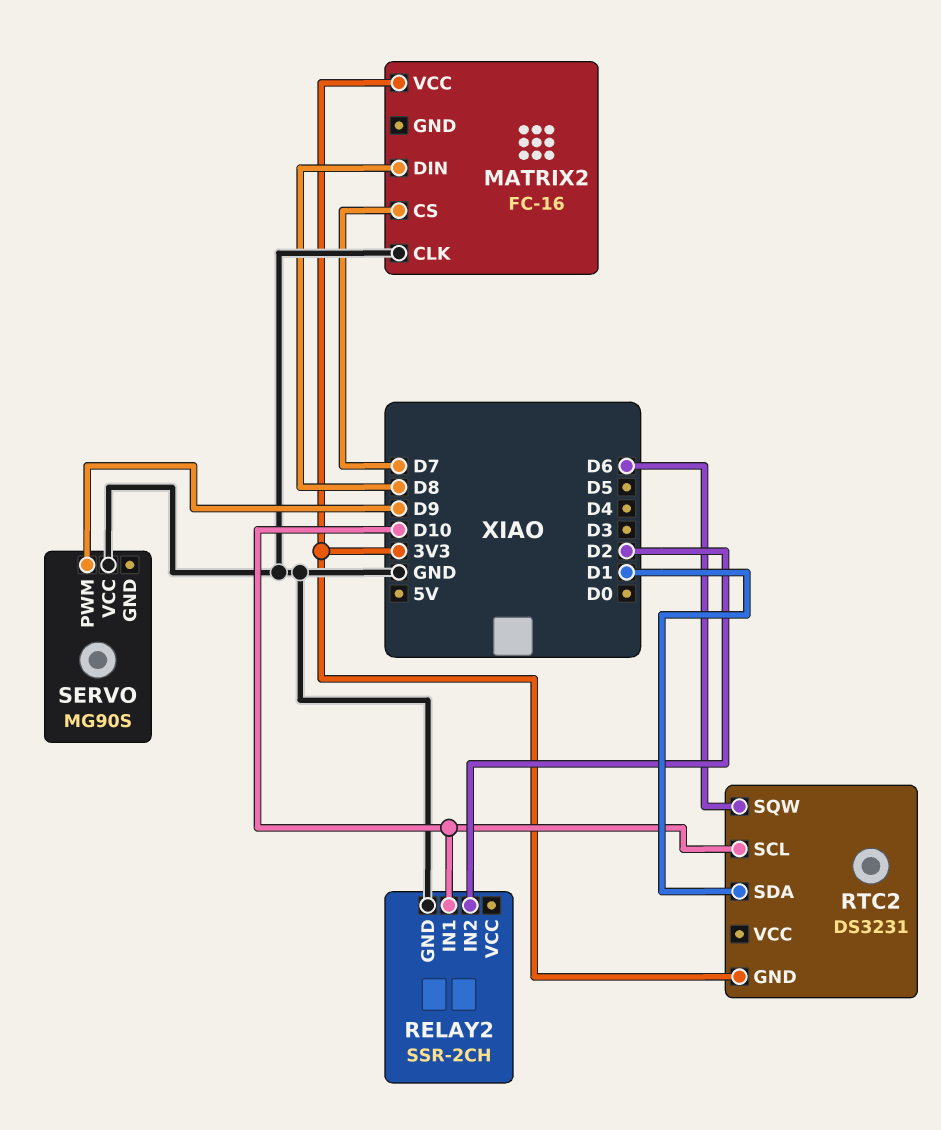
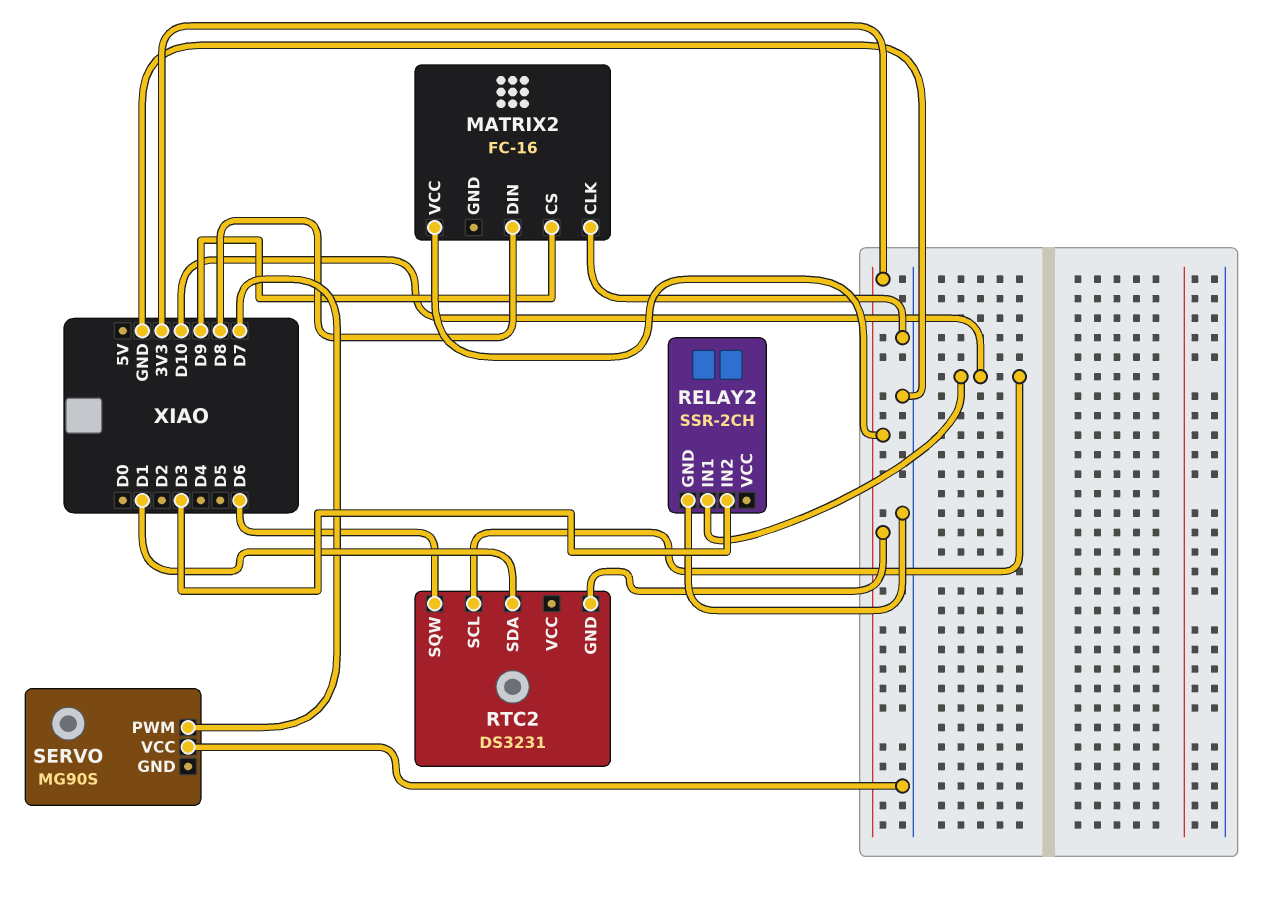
MATRIX2 pin CS: D7 -> D9
RELAY2 pin IN2: D2 -> D3
SERVO pin PWM: D9 -> D7

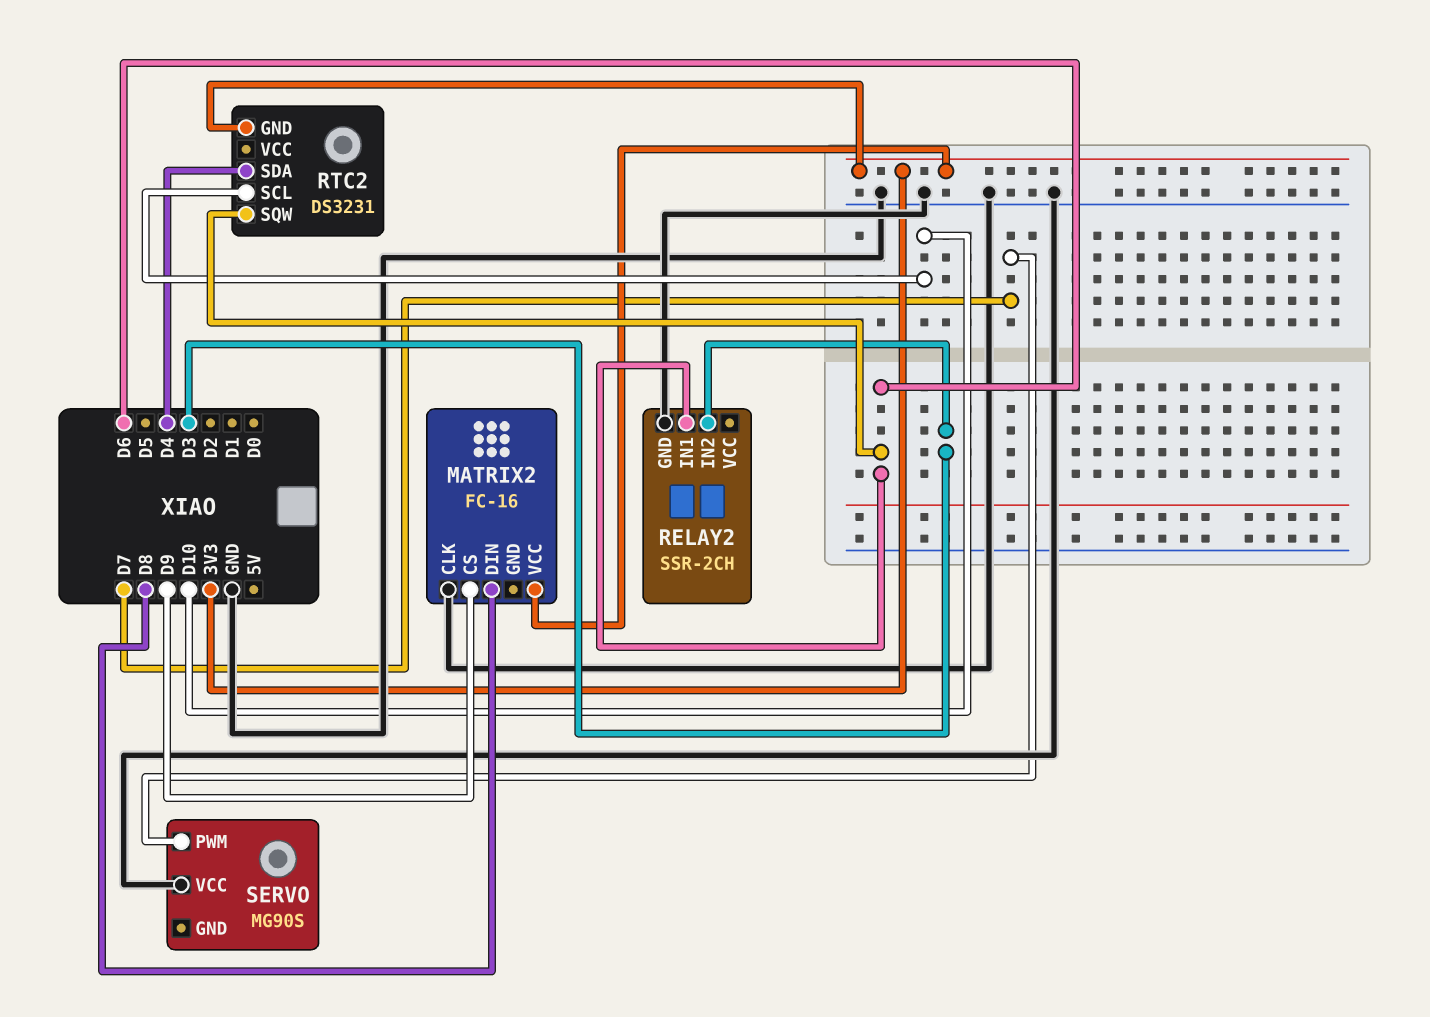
RELAY2 pin IN1: D10 -> D6
RTC2 pin SDA: D1 -> D4

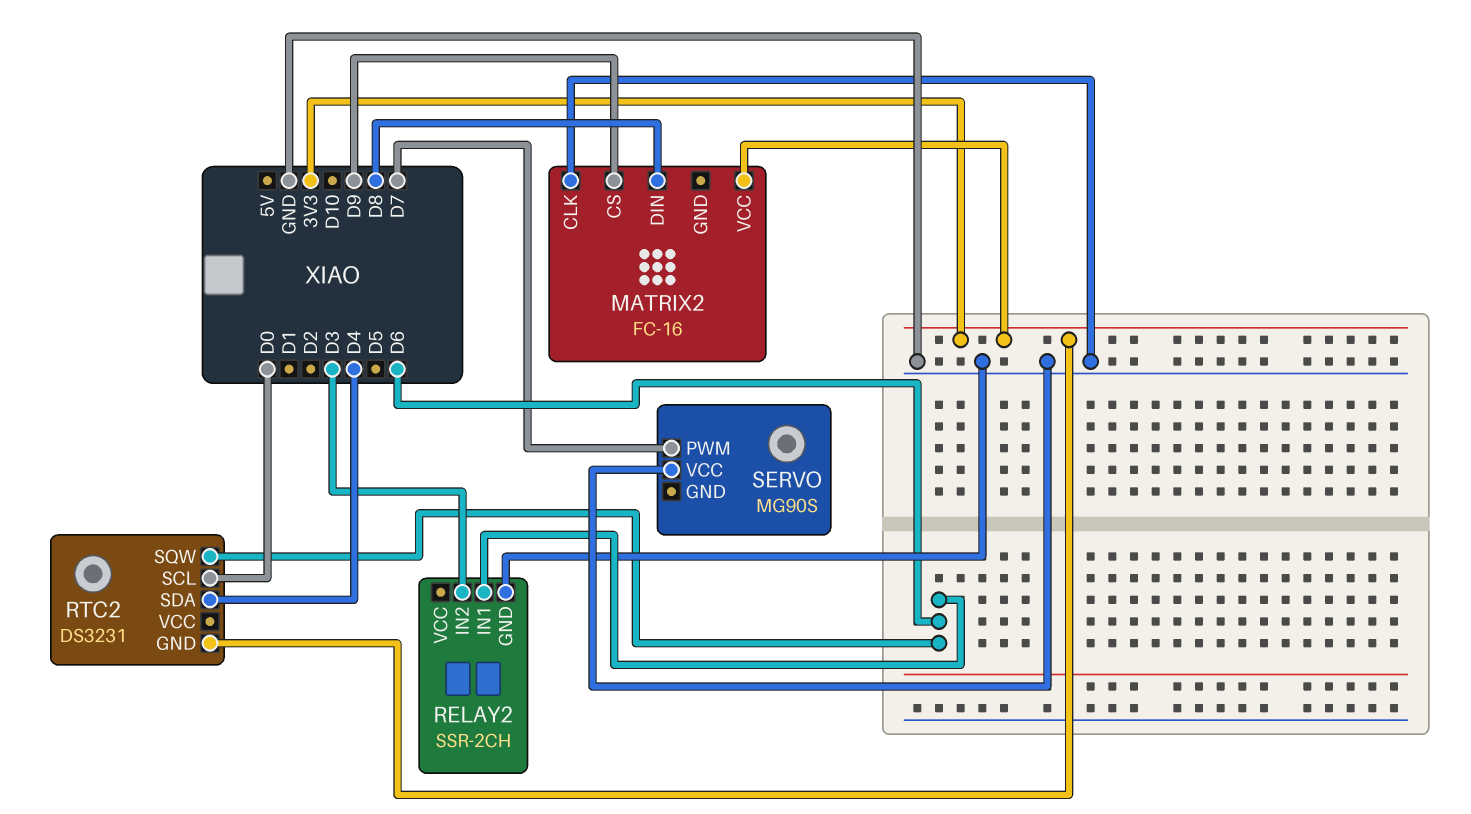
RTC2 pin SCL: D10 -> D0

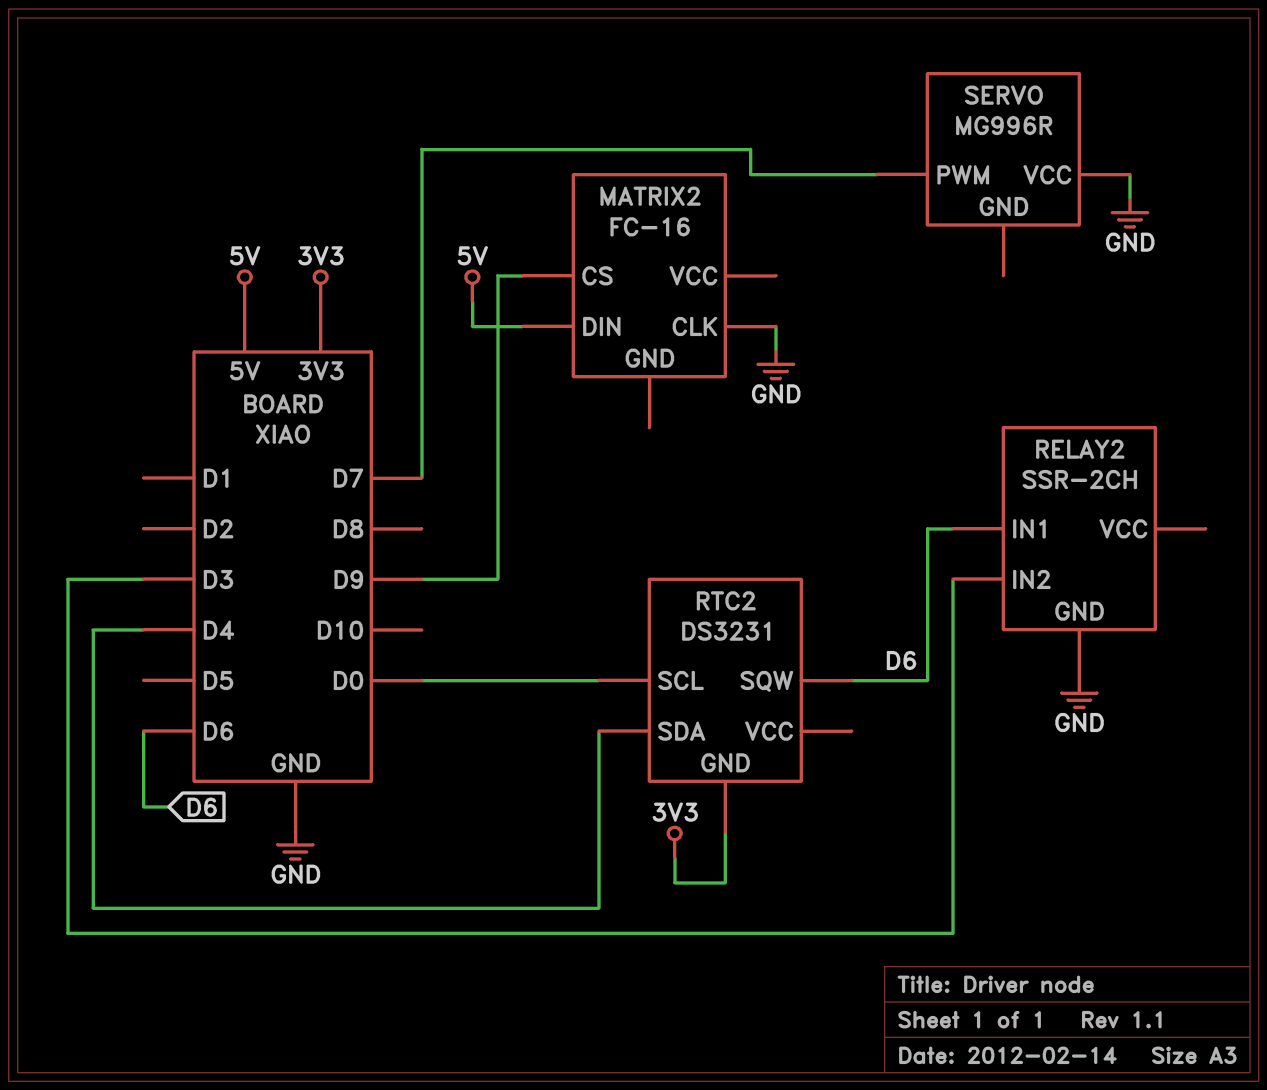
MATRIX2 pin DIN: D8 -> 5V
MATRIX2 pin VCC: 3V3 -> none
SERVO: MG90S -> MG996R

